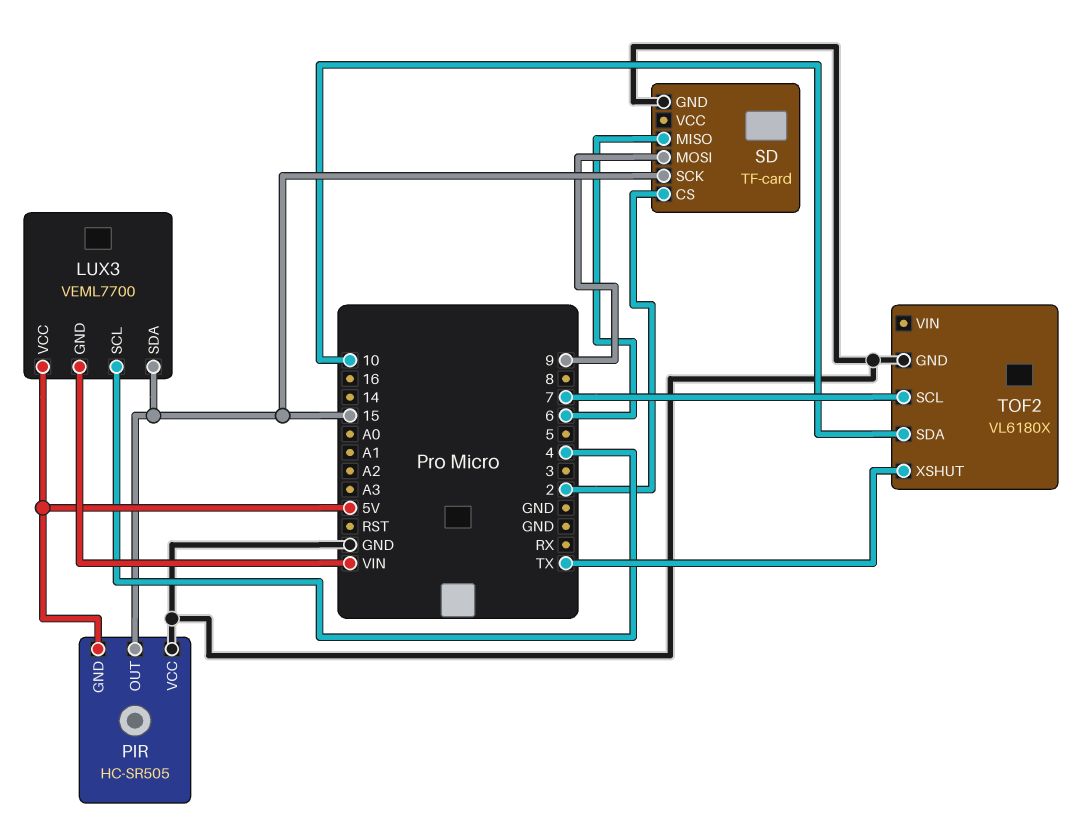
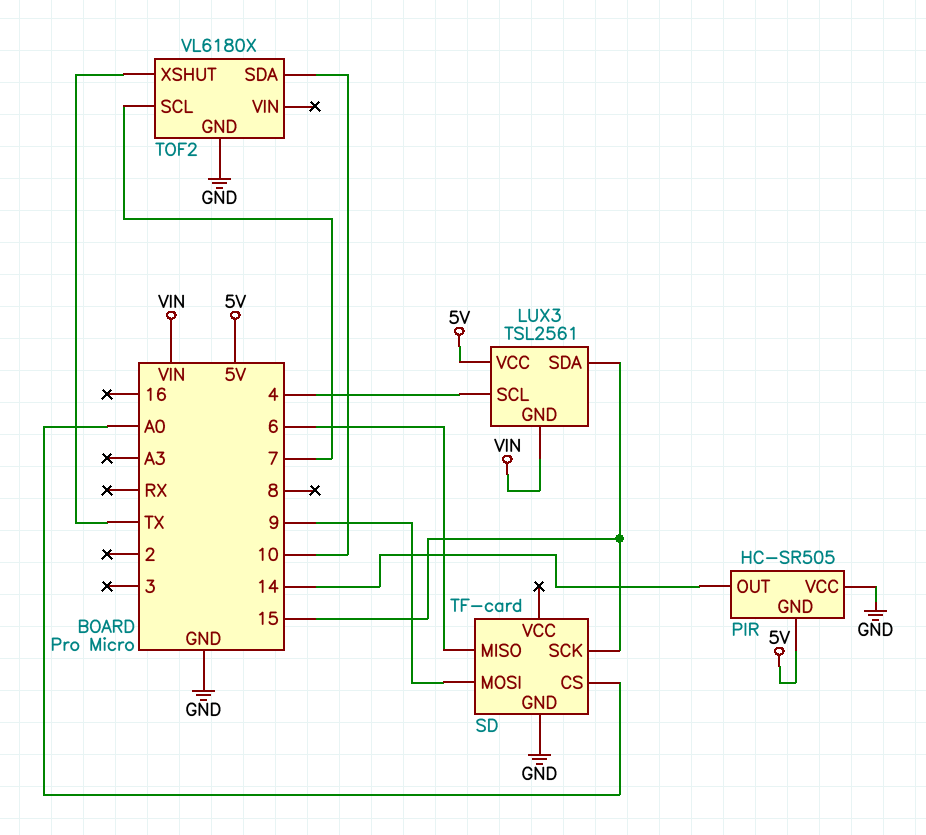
LUX3: VEML7700 -> TSL2561
PIR pin OUT: 15 -> 14
SD pin CS: 2 -> A0

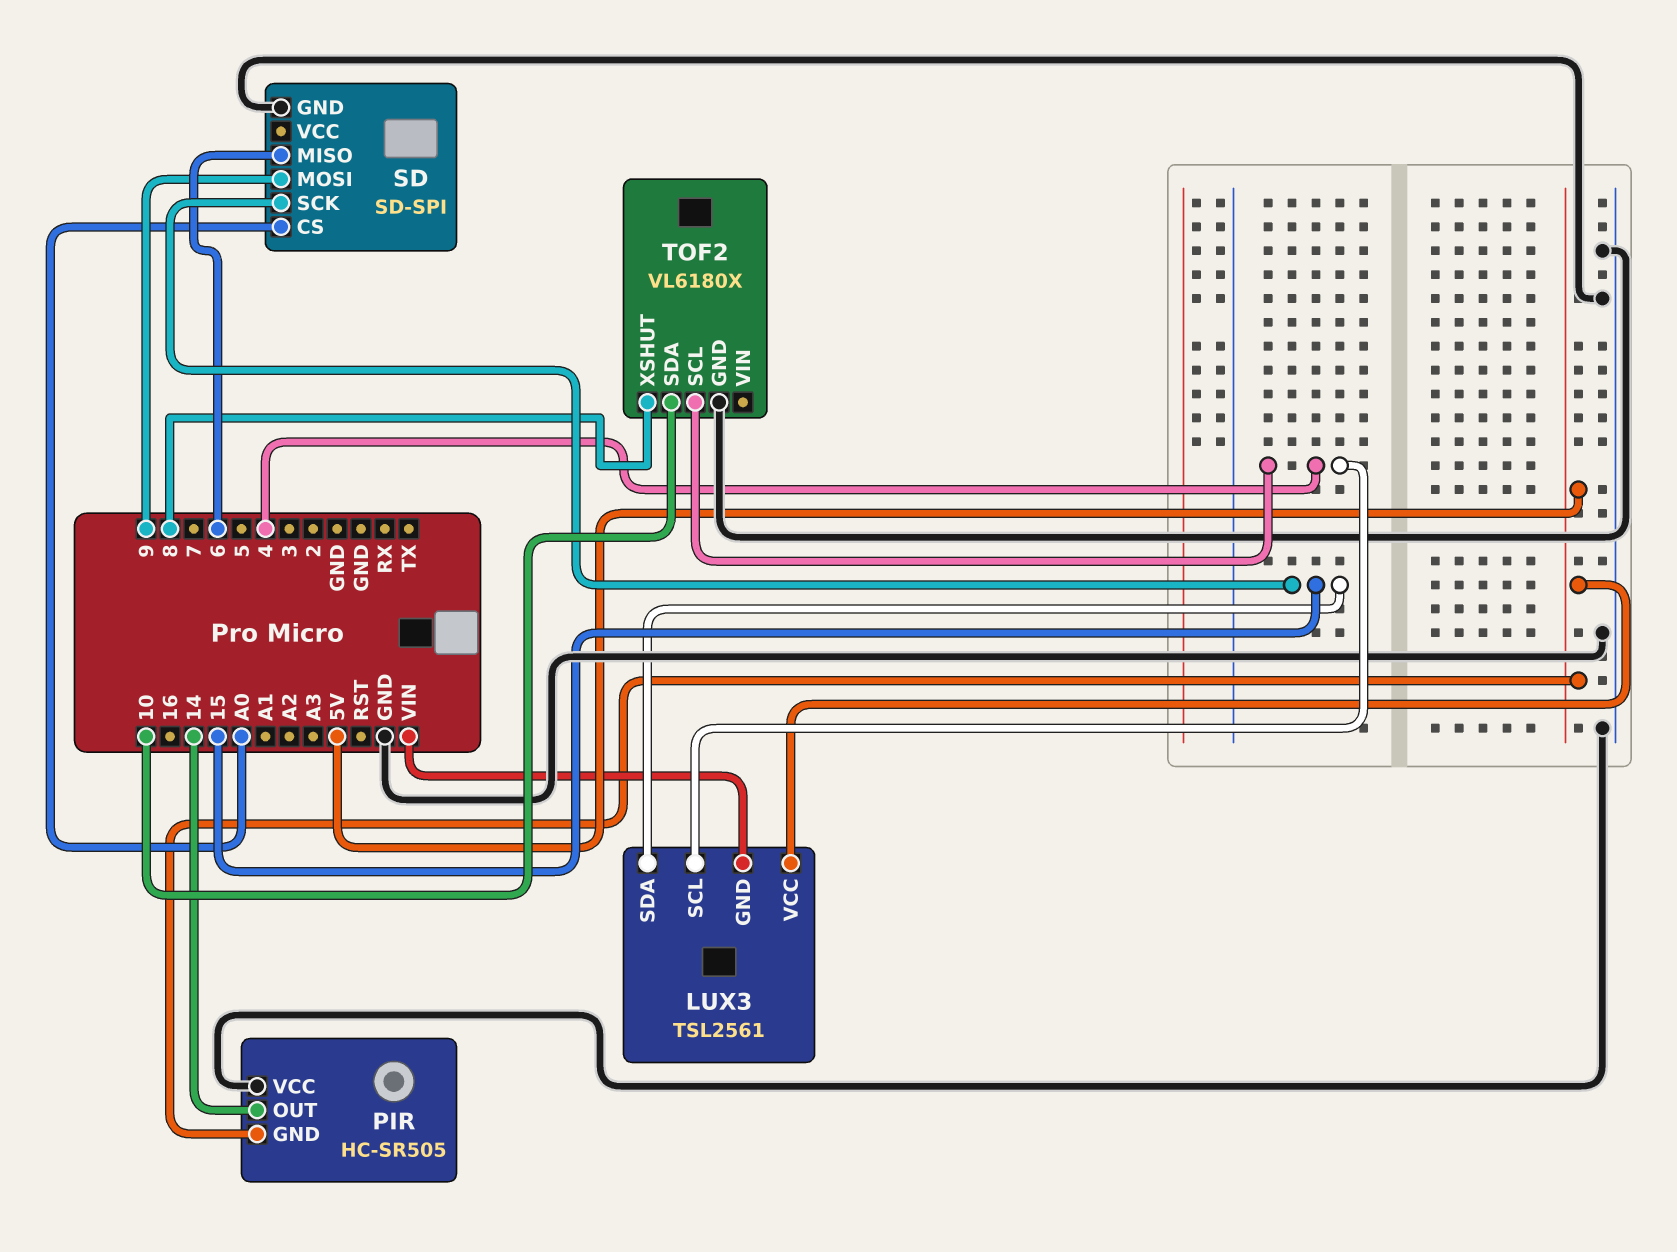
SD: TF-card -> SD-SPI
TOF2 pin SCL: 7 -> 4
TOF2 pin XSHUT: TX -> 8

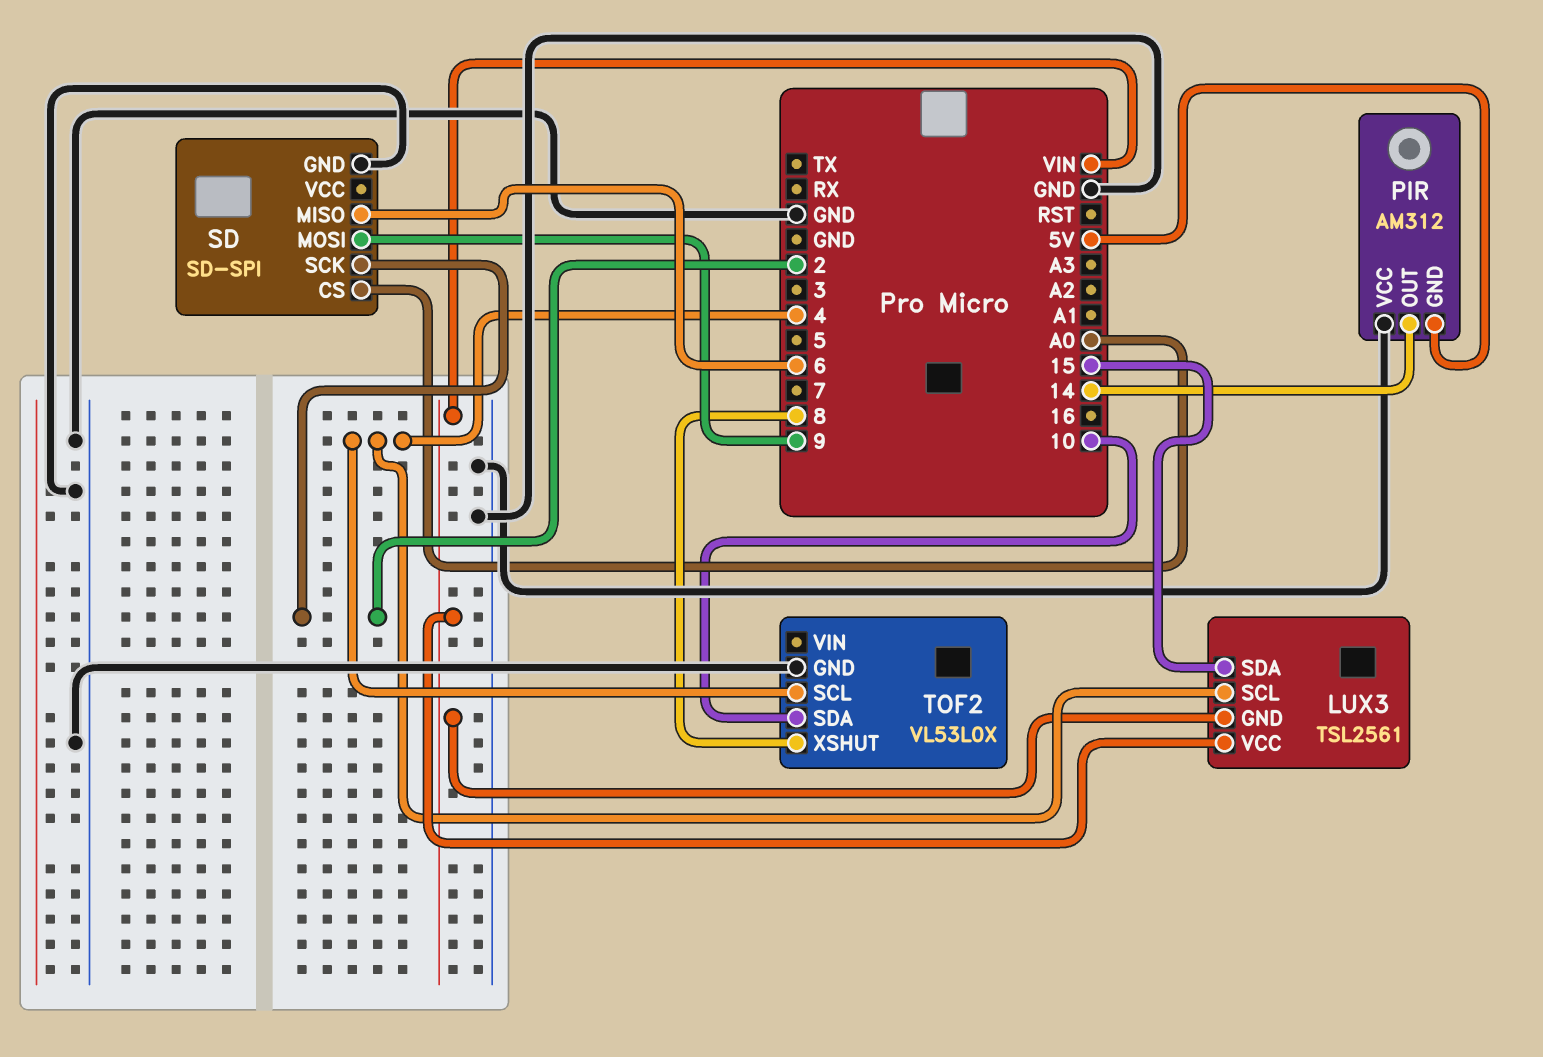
LUX3 pin VCC: 5V -> VIN
PIR: HC-SR505 -> AM312
SD pin SCK: 15 -> 2
TOF2: VL6180X -> VL53L0X

